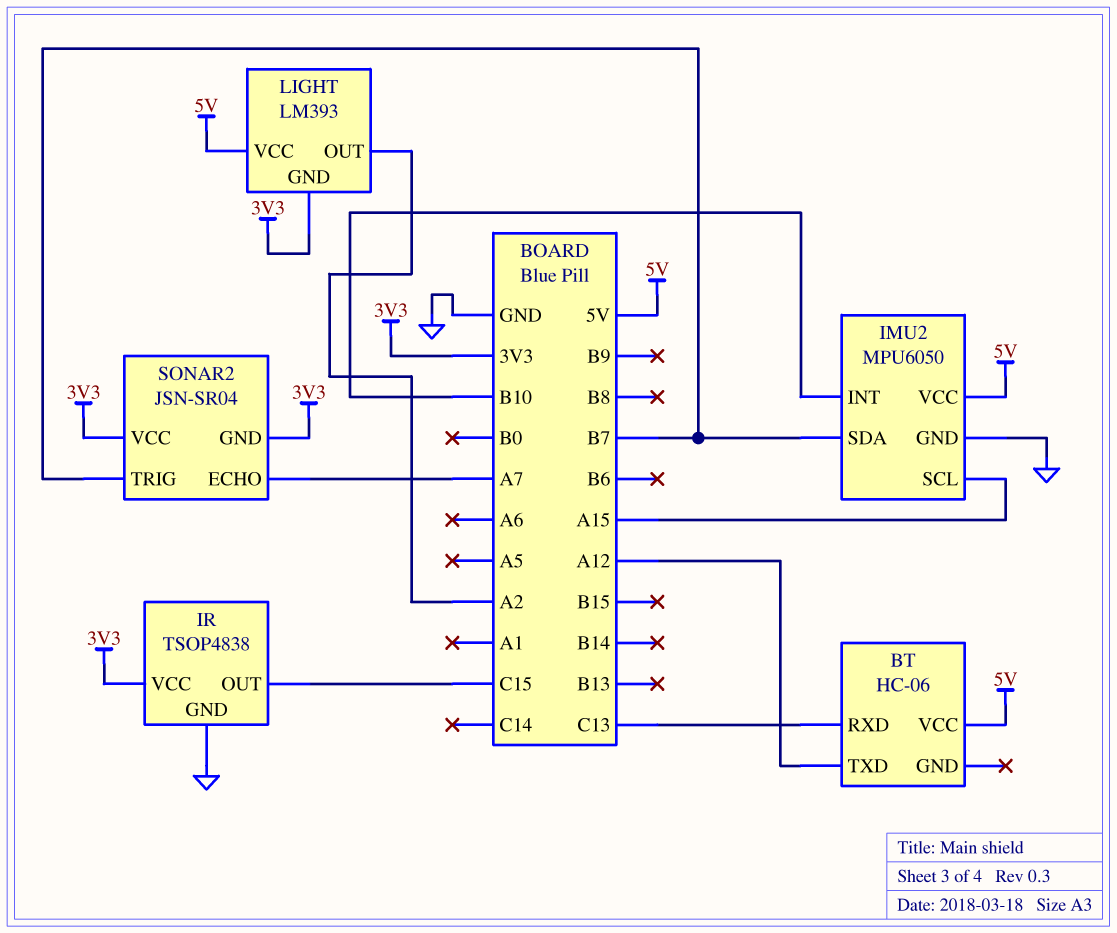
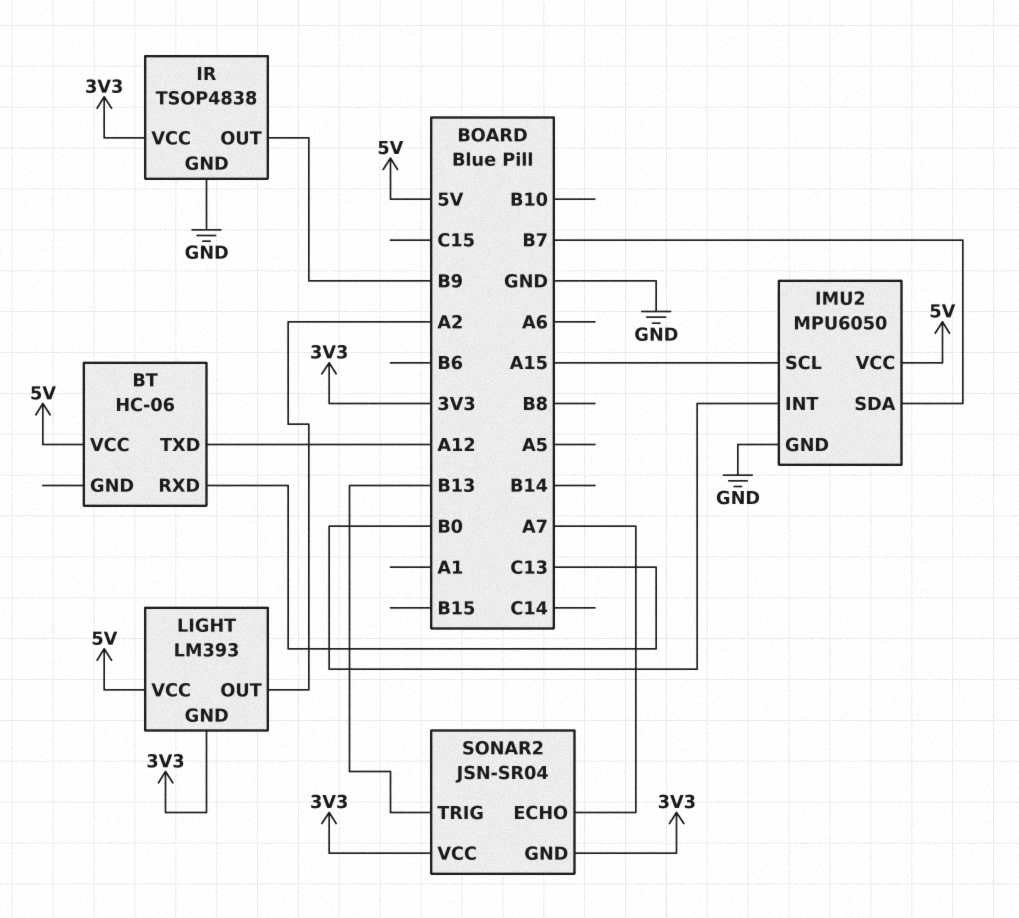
IMU2 pin INT: B10 -> B0
IR pin OUT: C15 -> B9
SONAR2 pin TRIG: B7 -> B13

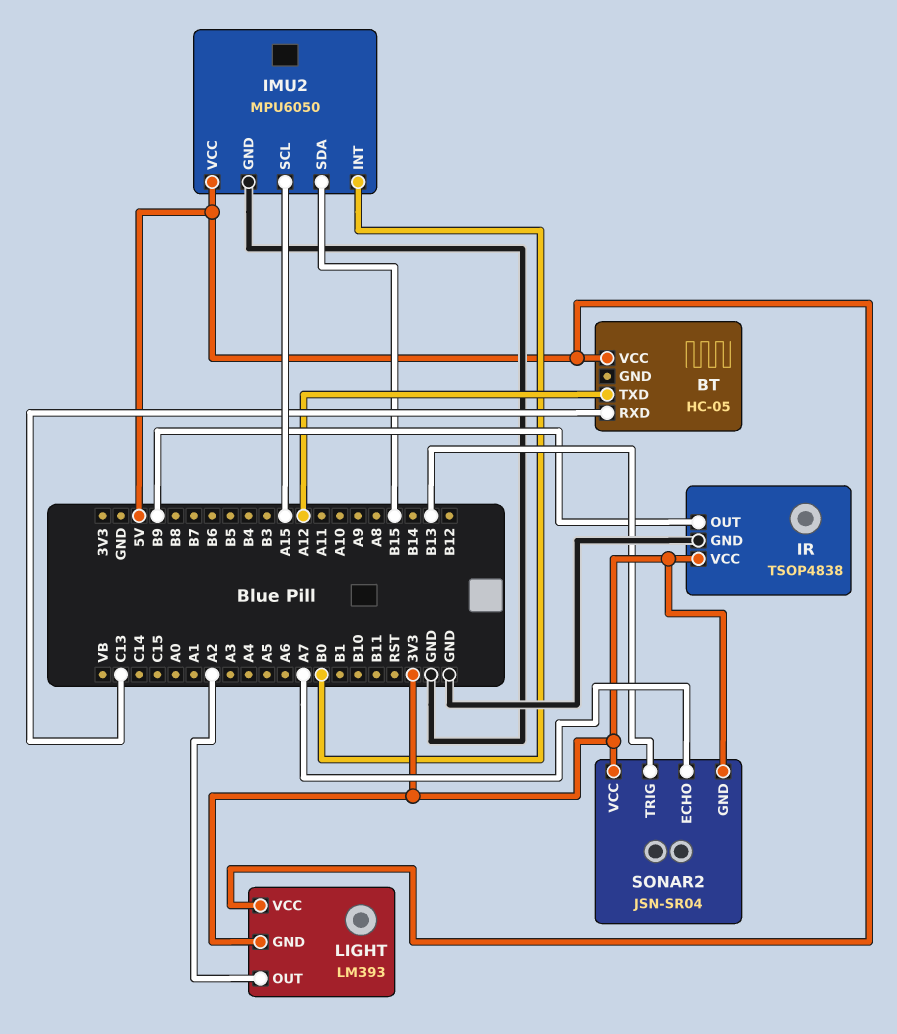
BT: HC-06 -> HC-05
IMU2 pin SDA: B7 -> B15

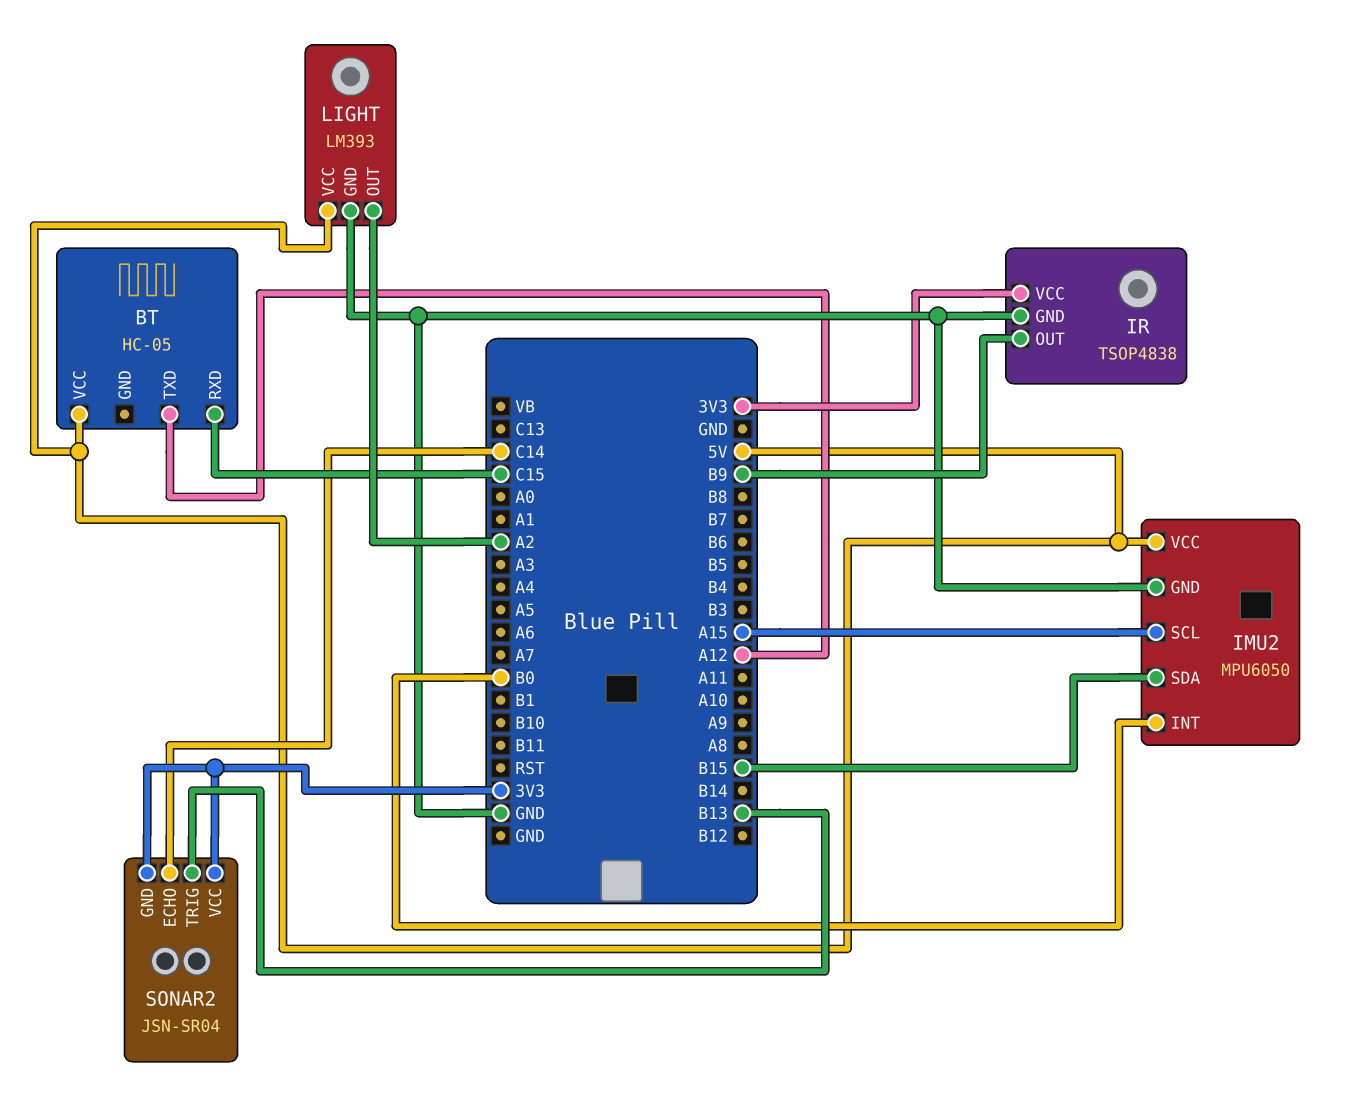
BT pin RXD: C13 -> C15
LIGHT pin GND: 3V3 -> GND
SONAR2 pin ECHO: A7 -> C14

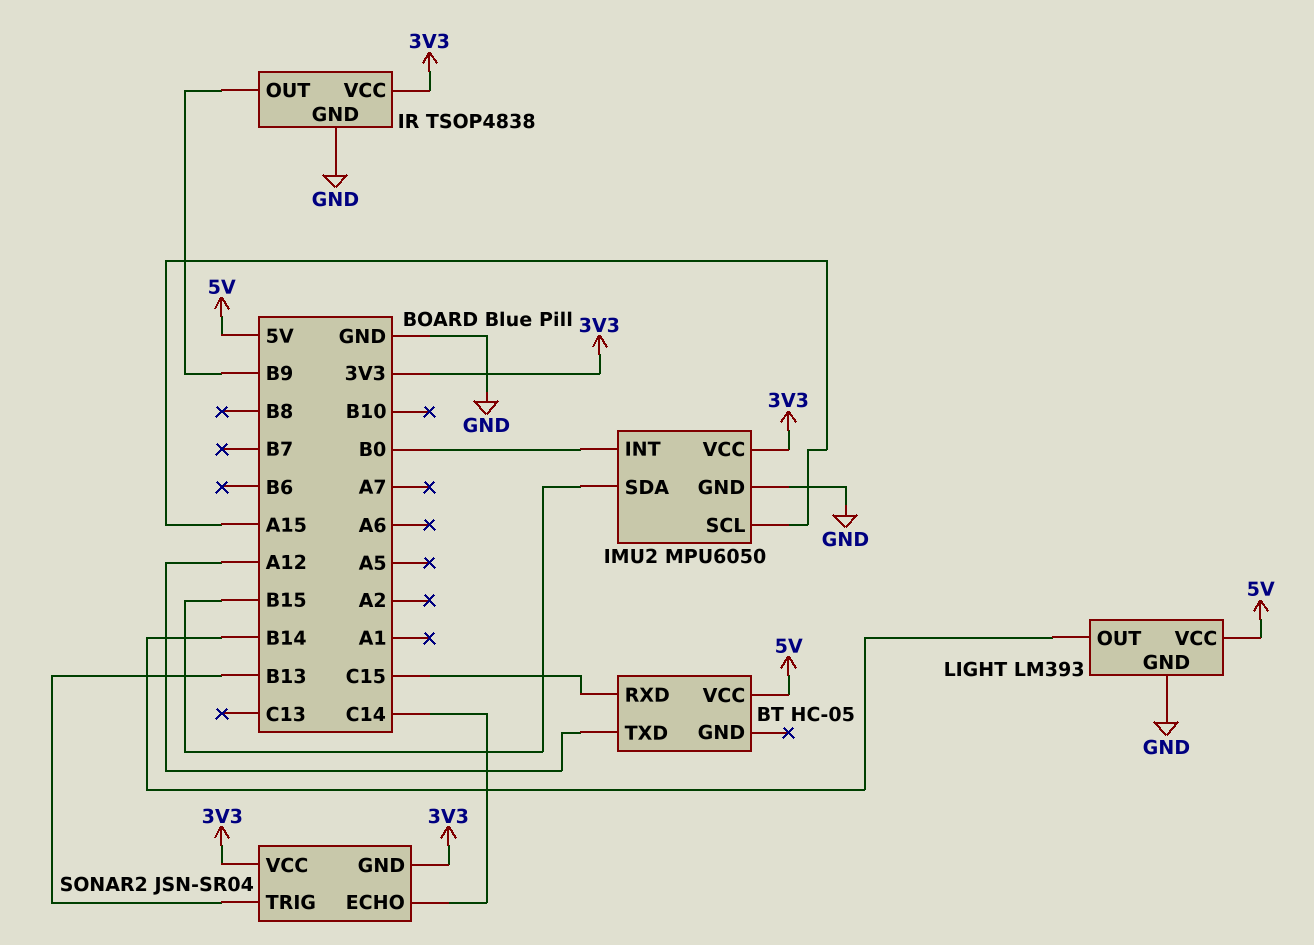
IMU2 pin VCC: 5V -> 3V3
LIGHT pin OUT: A2 -> B14

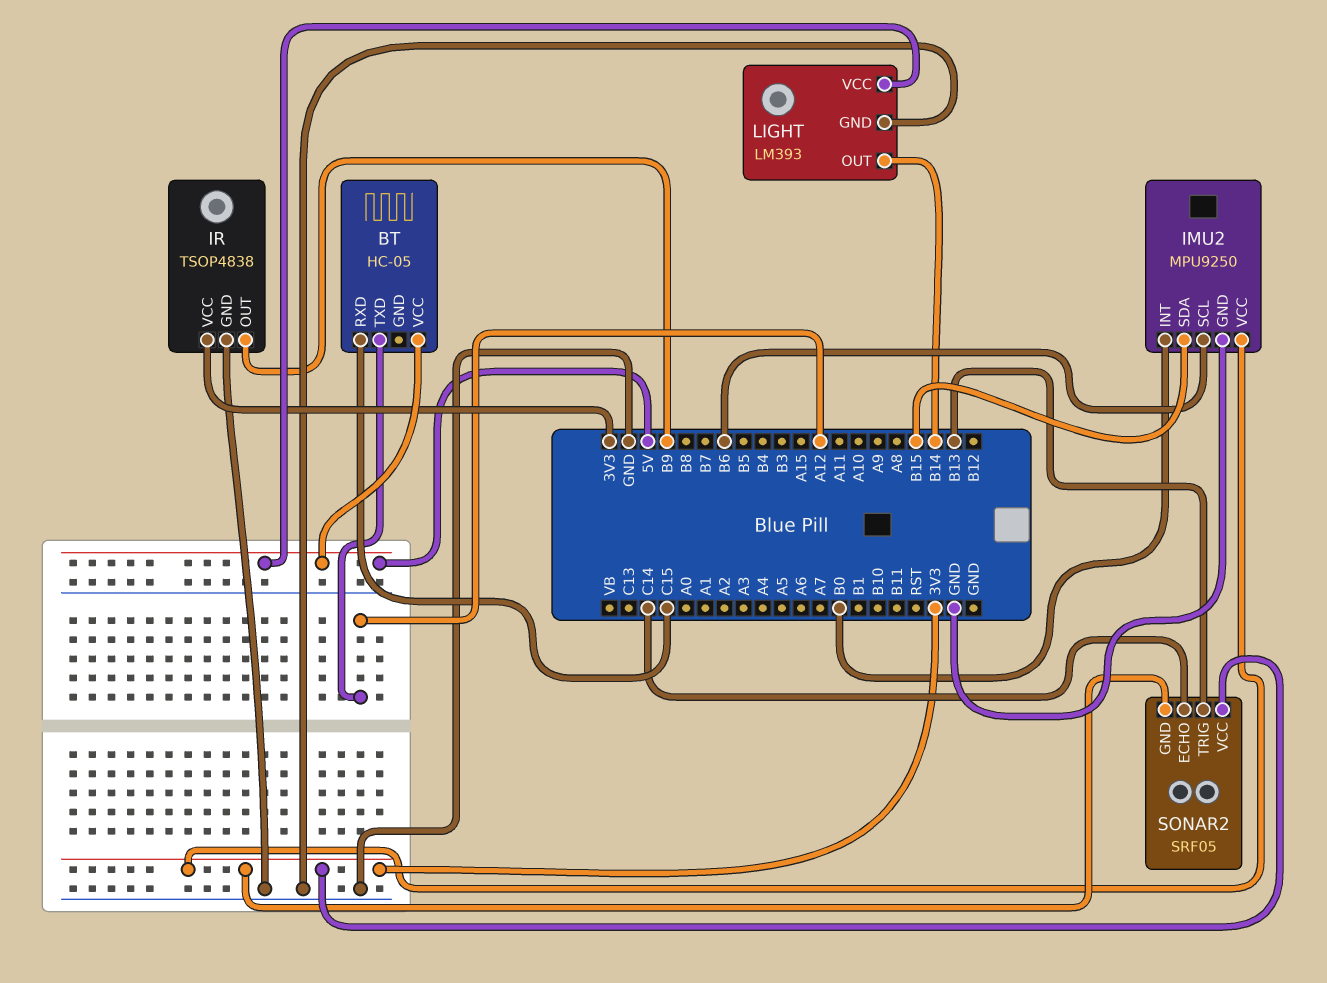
IMU2: MPU6050 -> MPU9250
IMU2 pin SCL: A15 -> B6
SONAR2: JSN-SR04 -> SRF05

